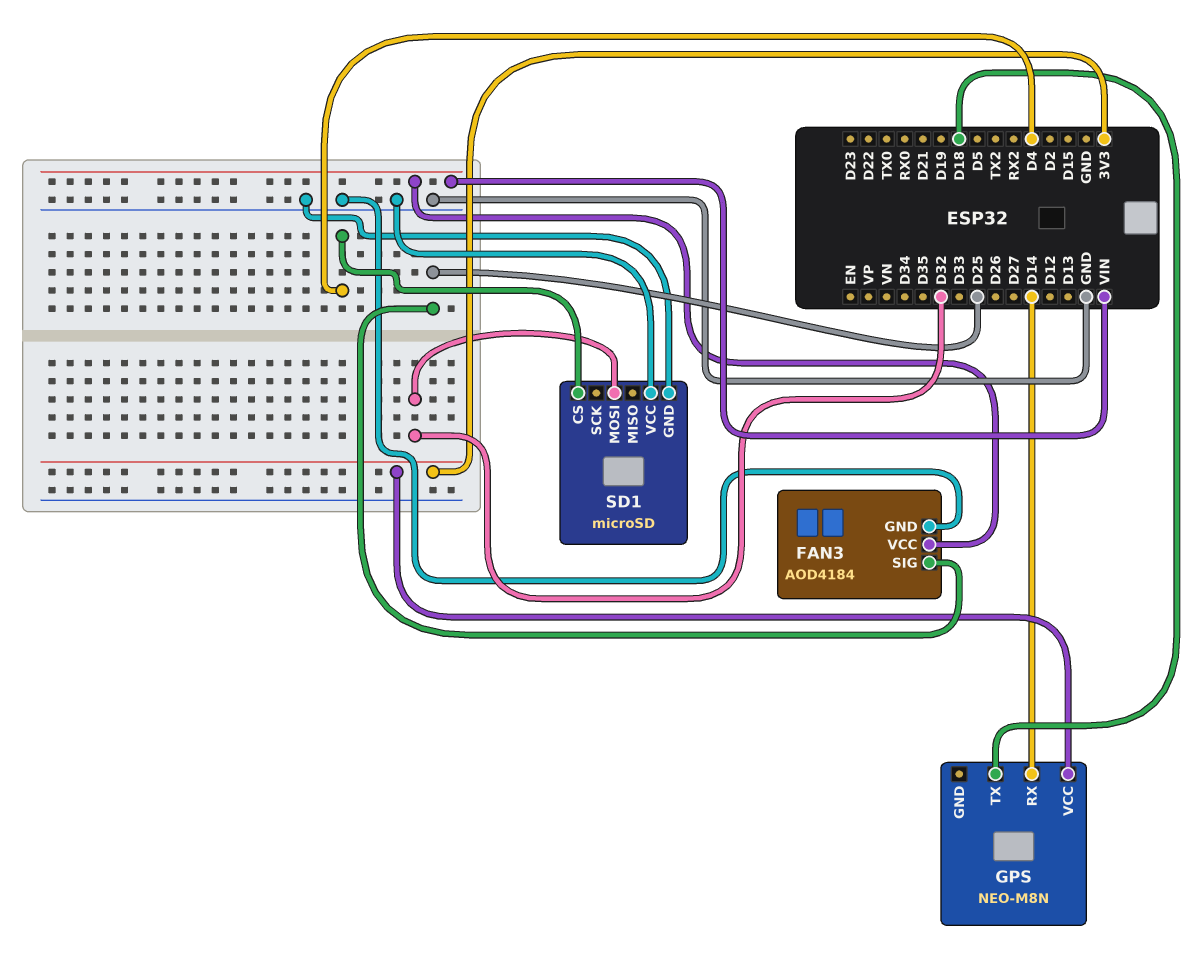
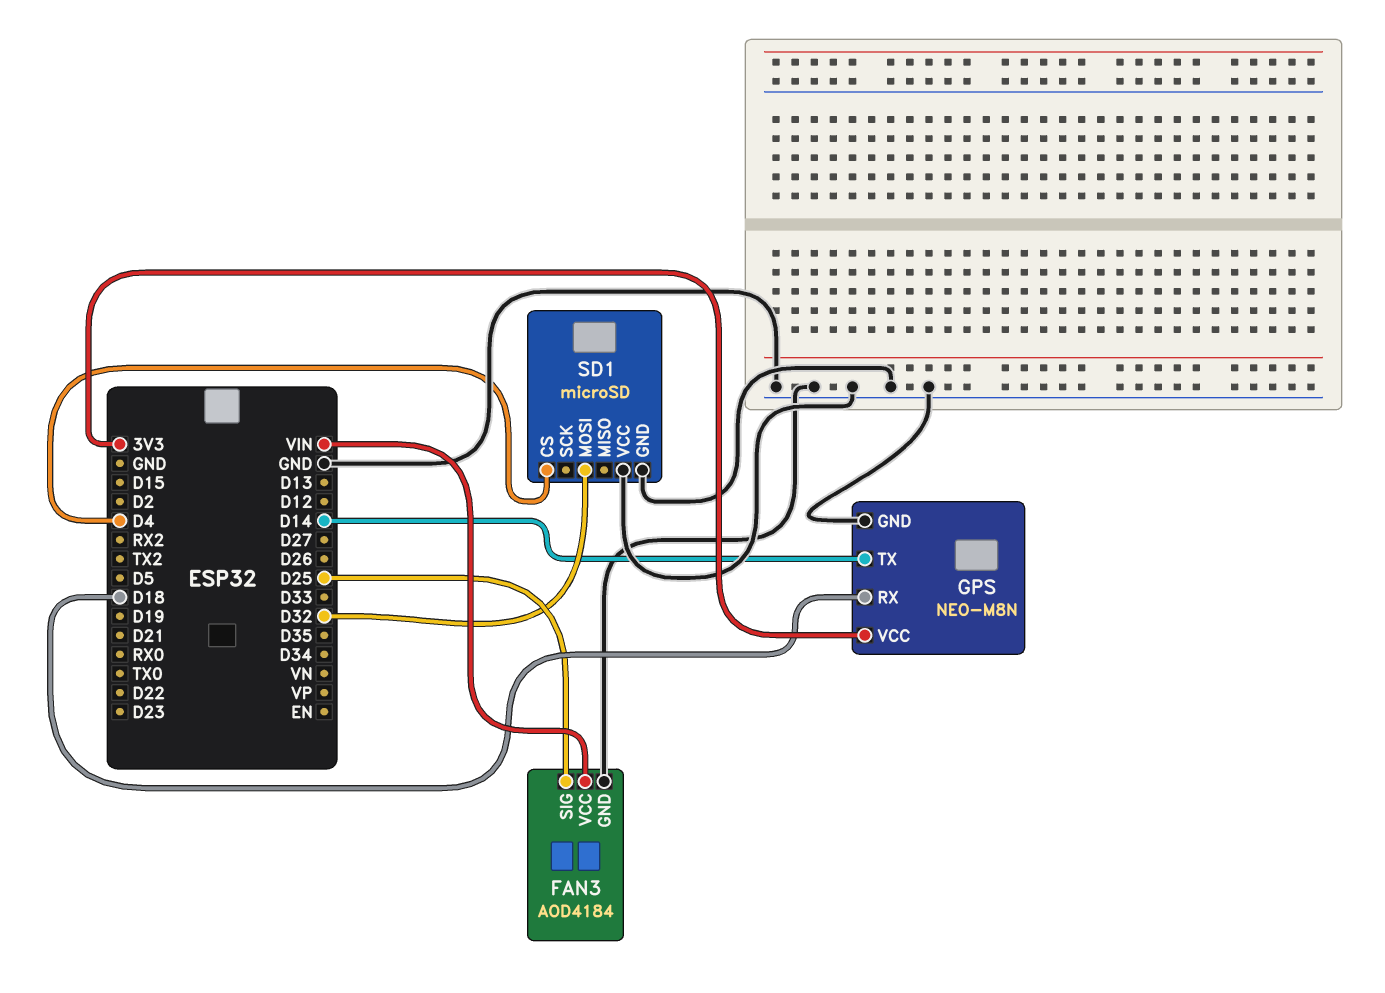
GPS pin GND: none -> GND
GPS pin RX: D14 -> D18
GPS pin TX: D18 -> D14

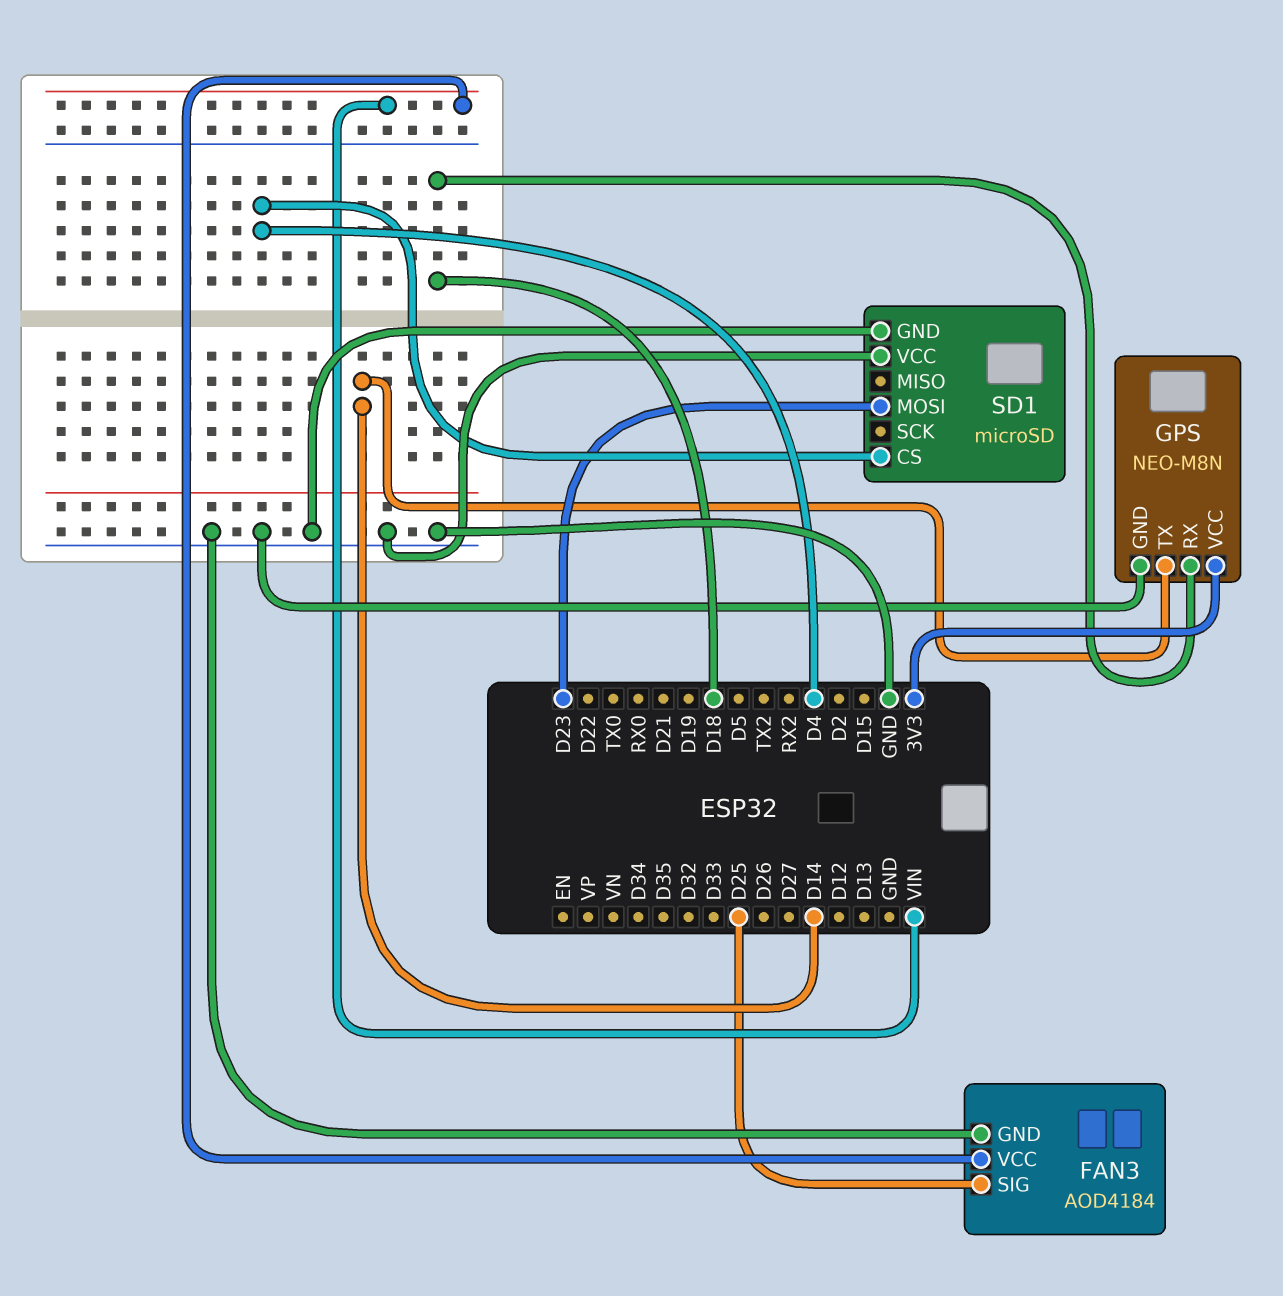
SD1 pin MOSI: D32 -> D23

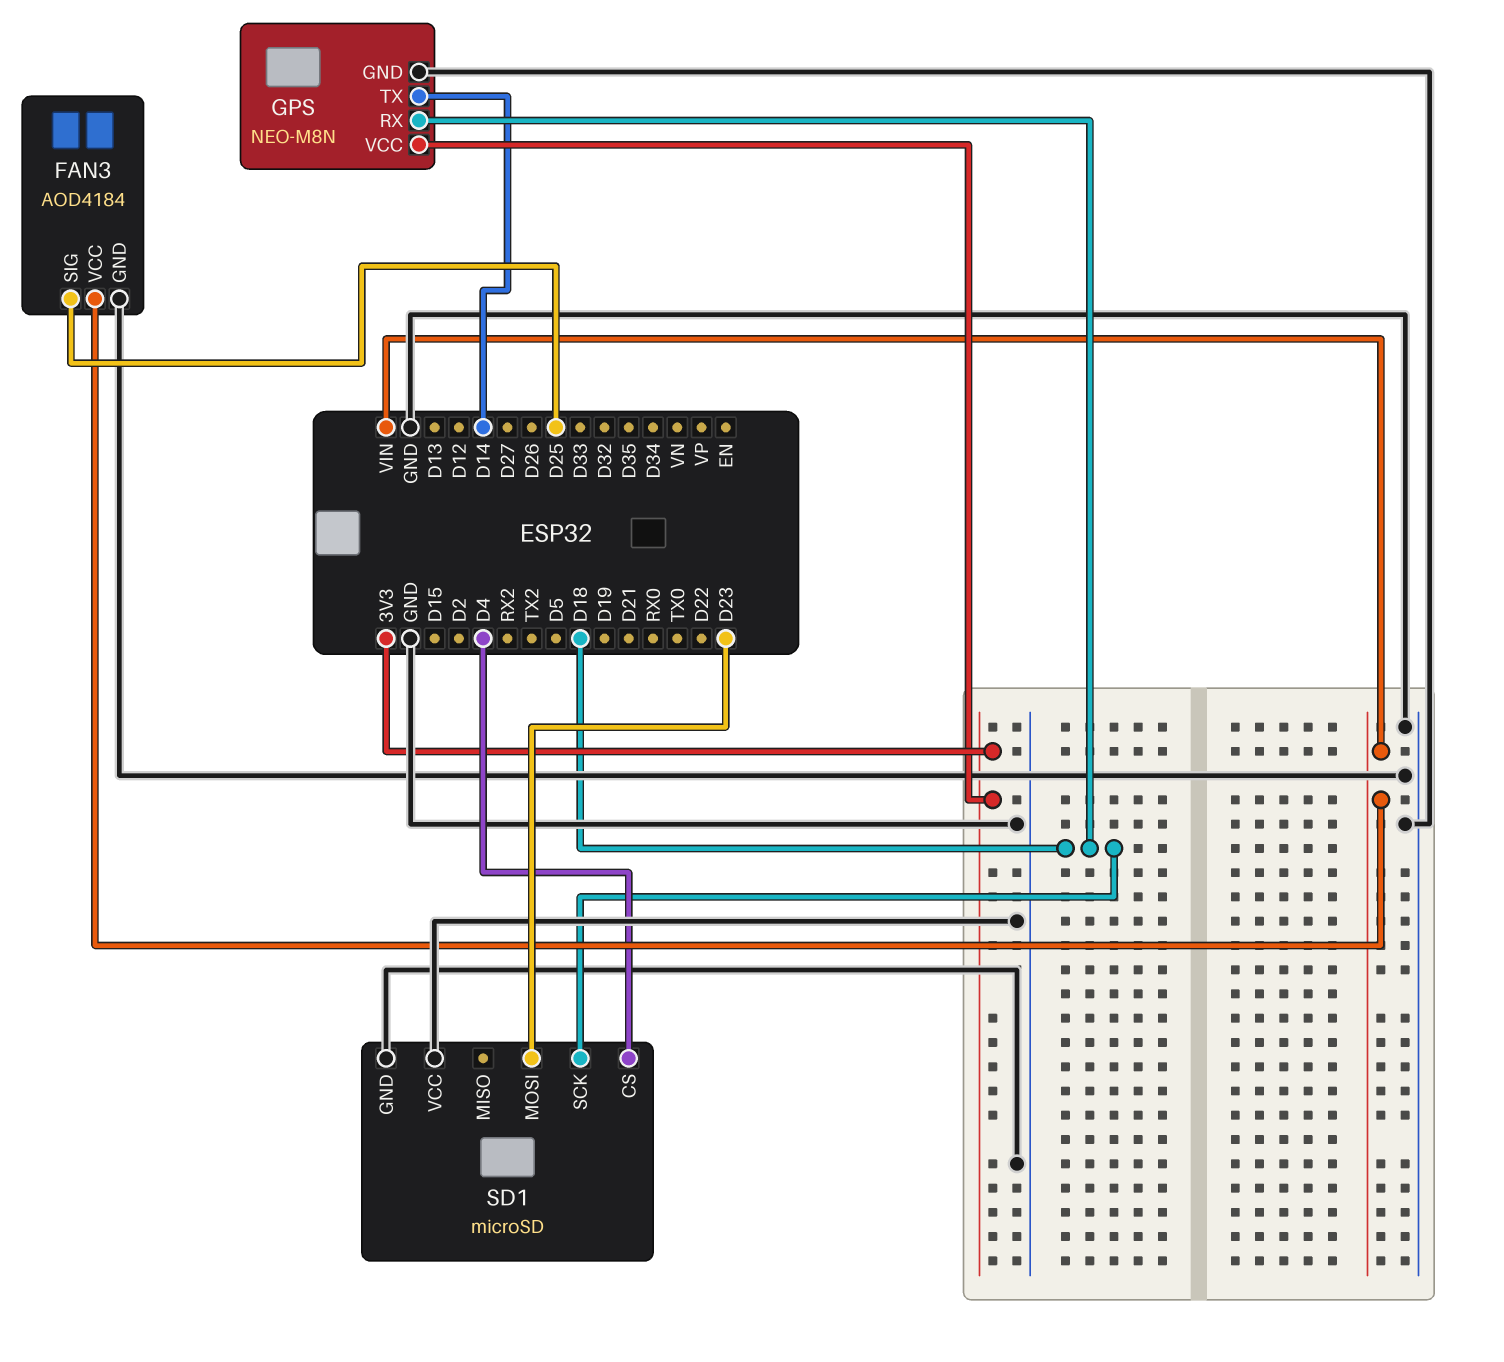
SD1 pin SCK: none -> D18

